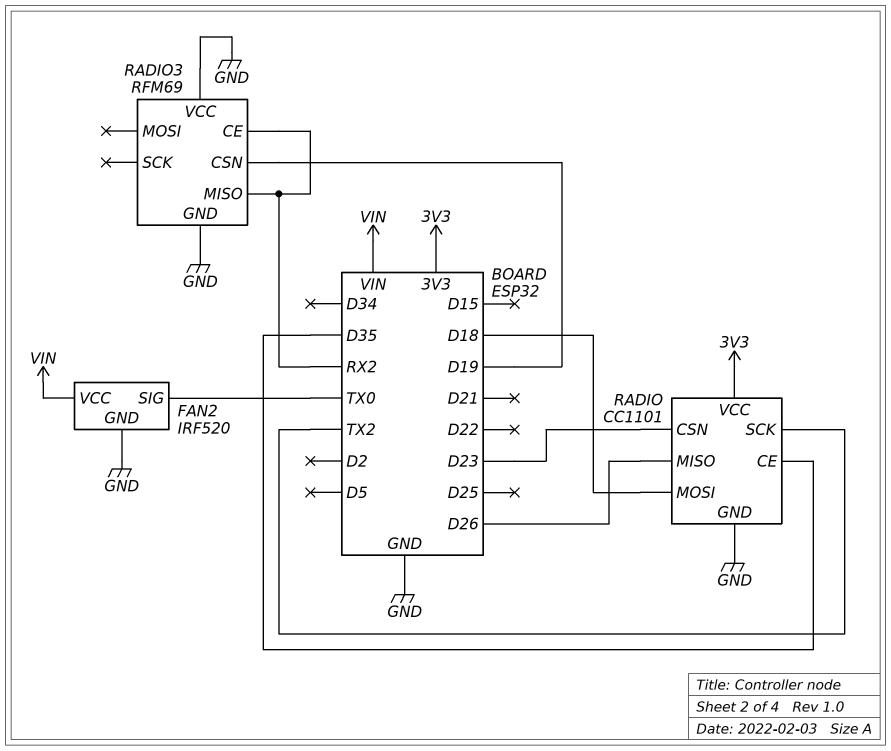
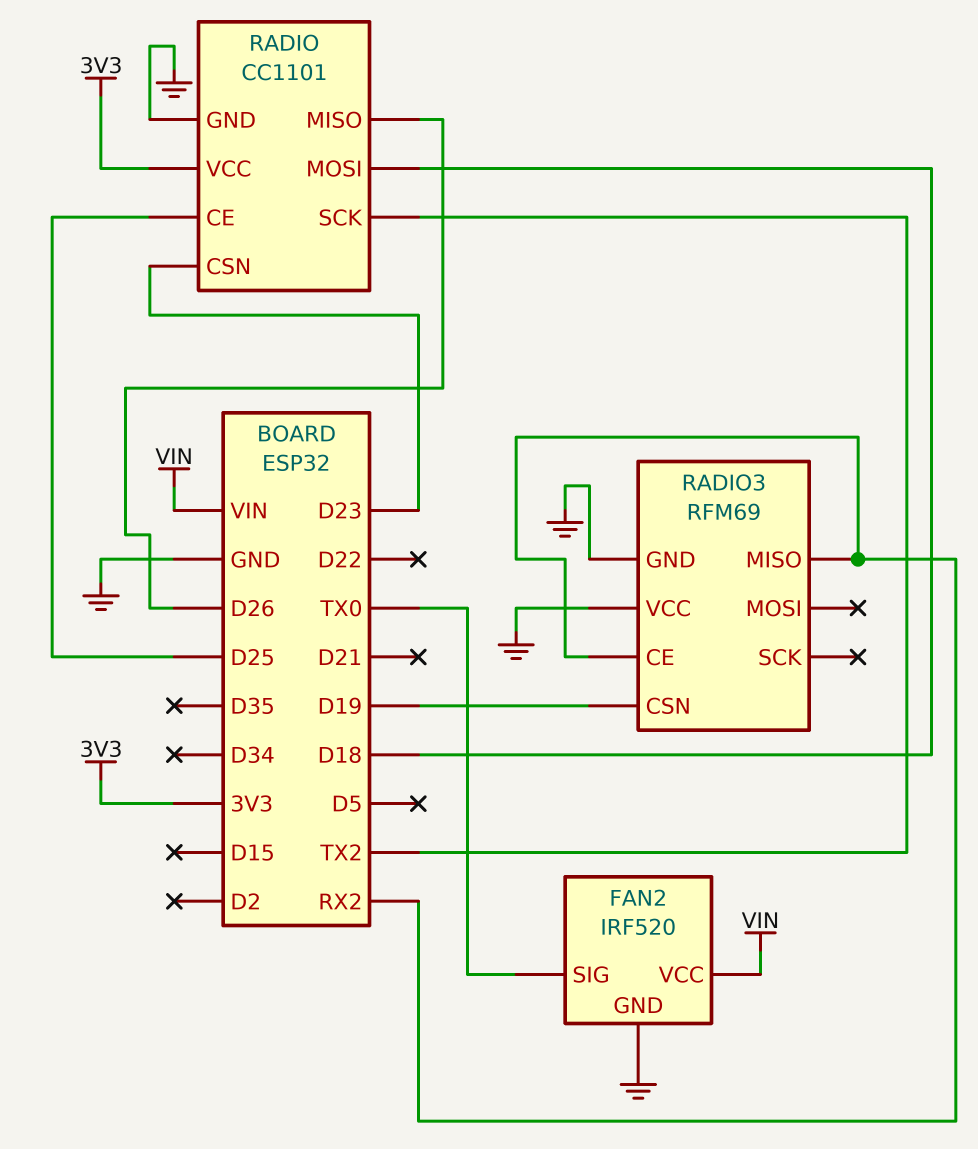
RADIO pin CE: D35 -> D25

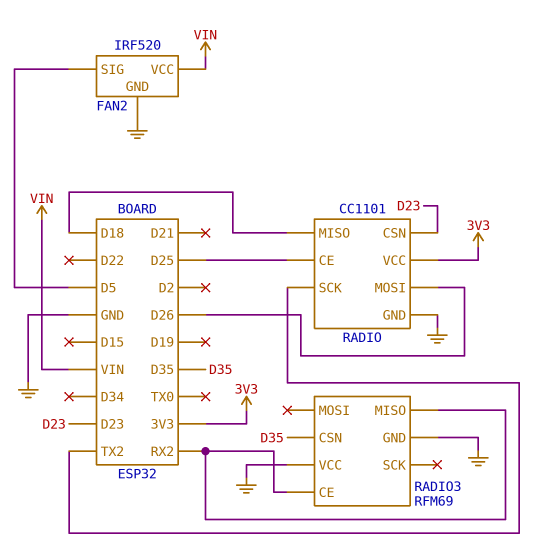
FAN2 pin SIG: TX0 -> D5
RADIO pin MISO: D26 -> D18
RADIO pin MOSI: D18 -> D26
RADIO3 pin CSN: D19 -> D35

